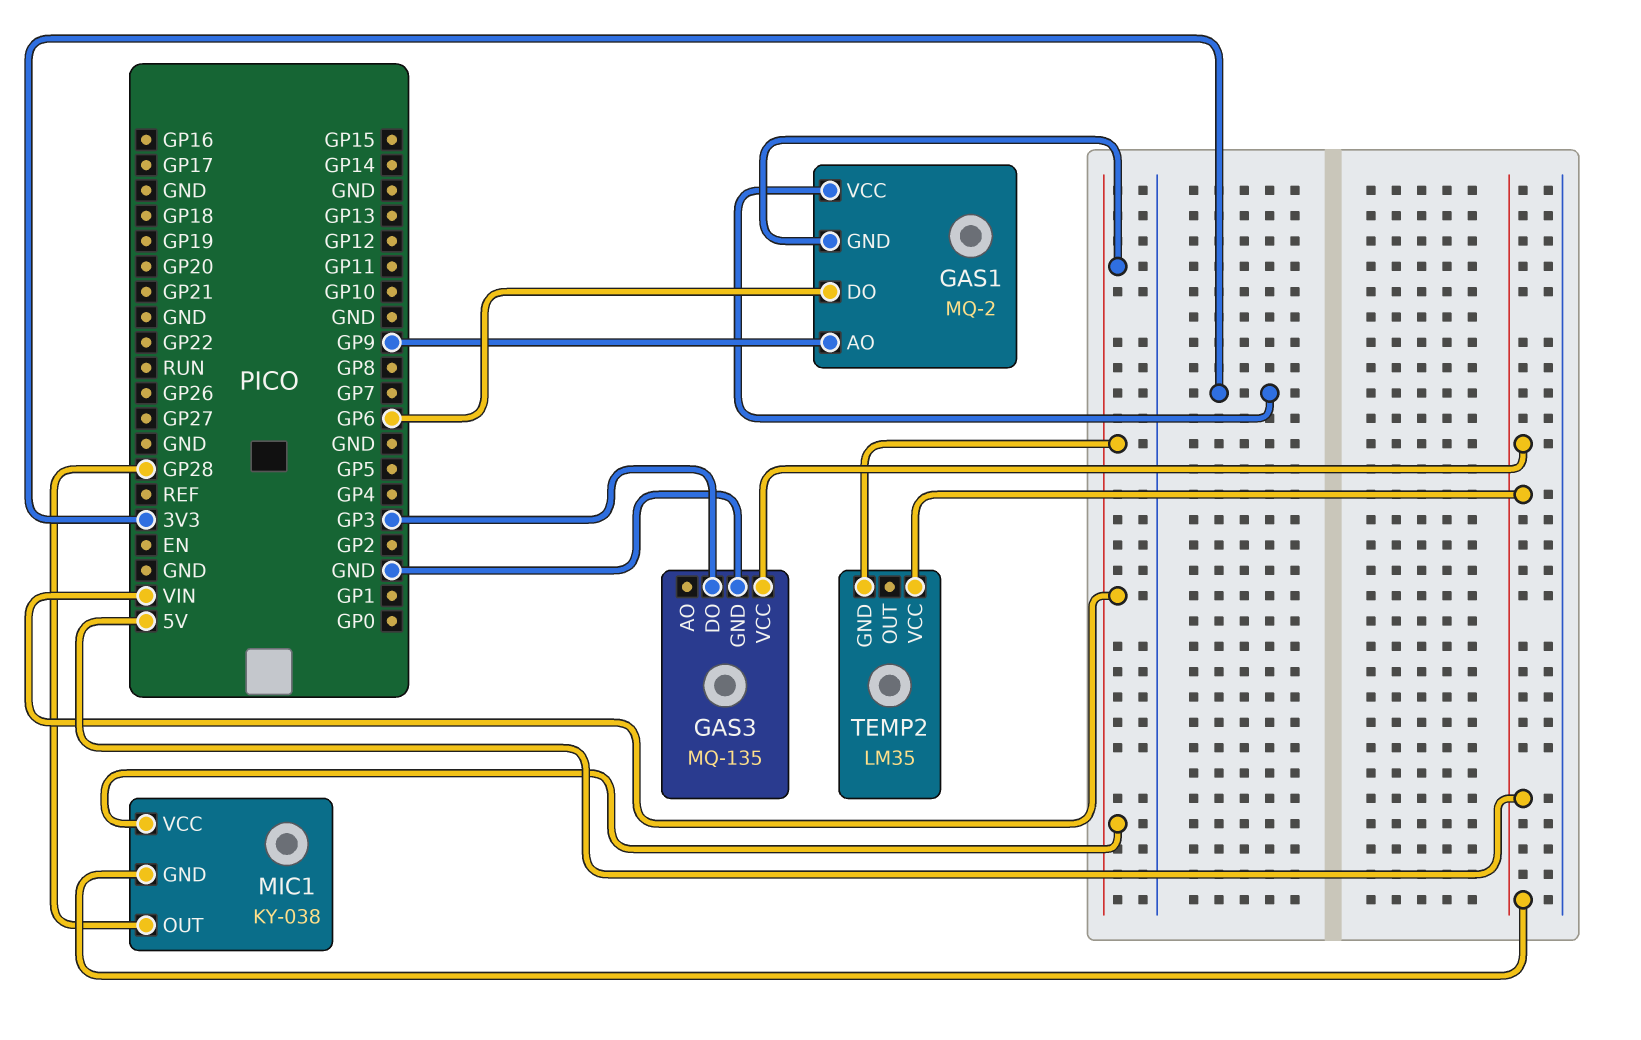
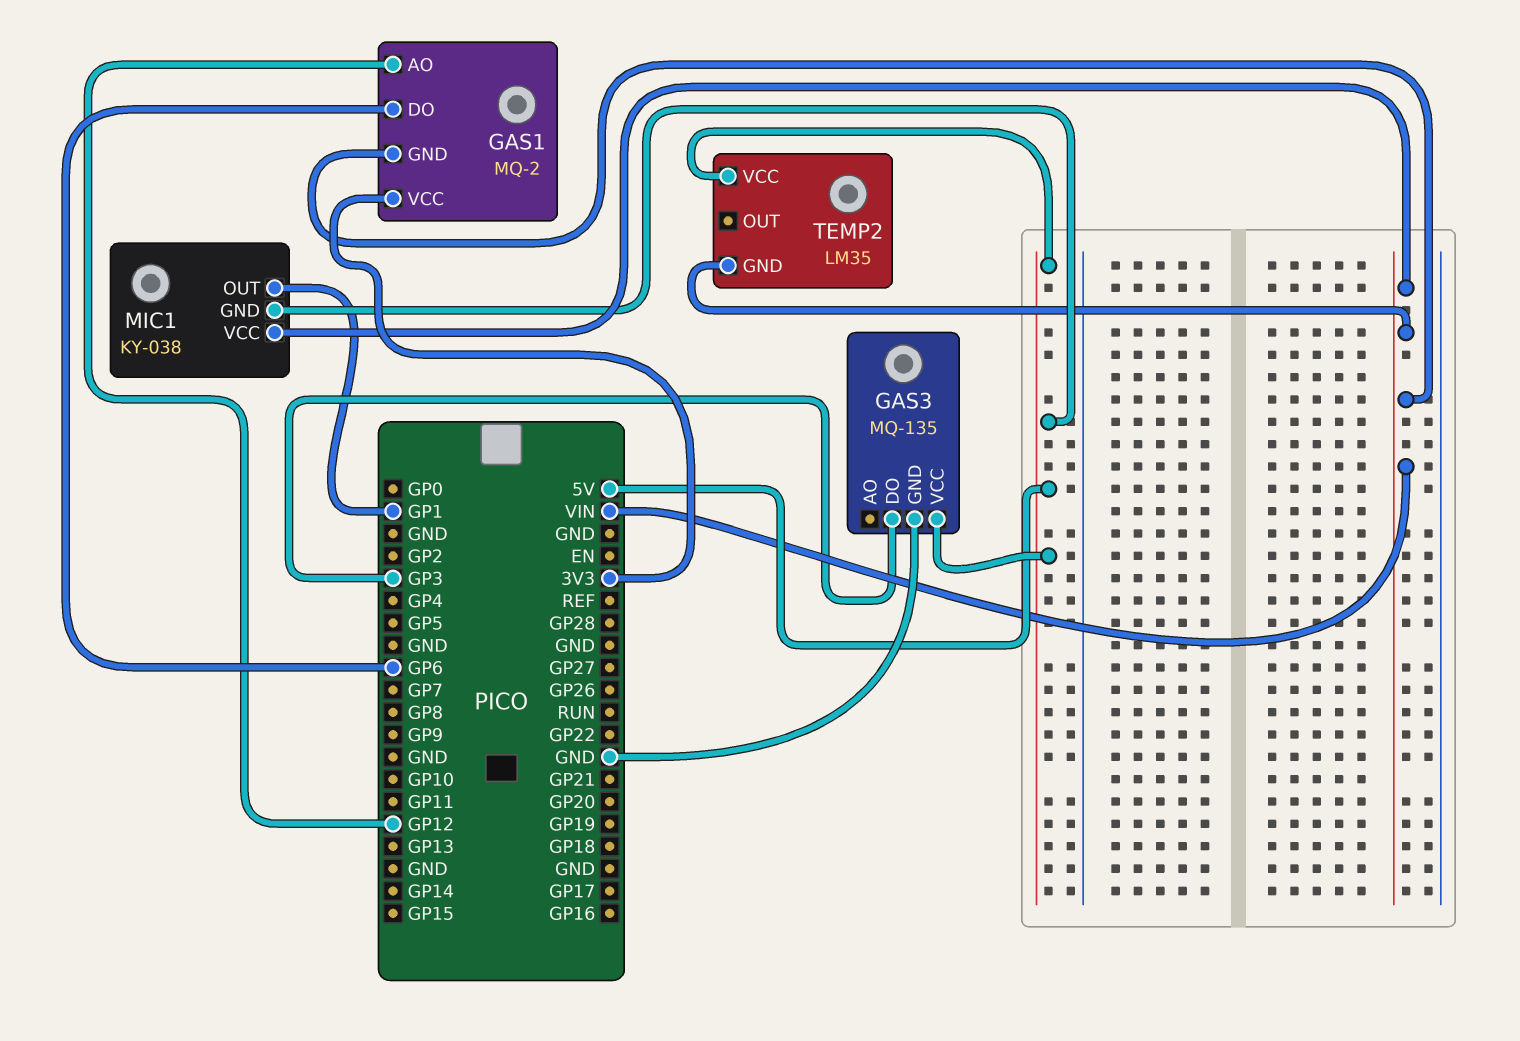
GAS1 pin AO: GP9 -> GP12
MIC1 pin OUT: GP28 -> GP1

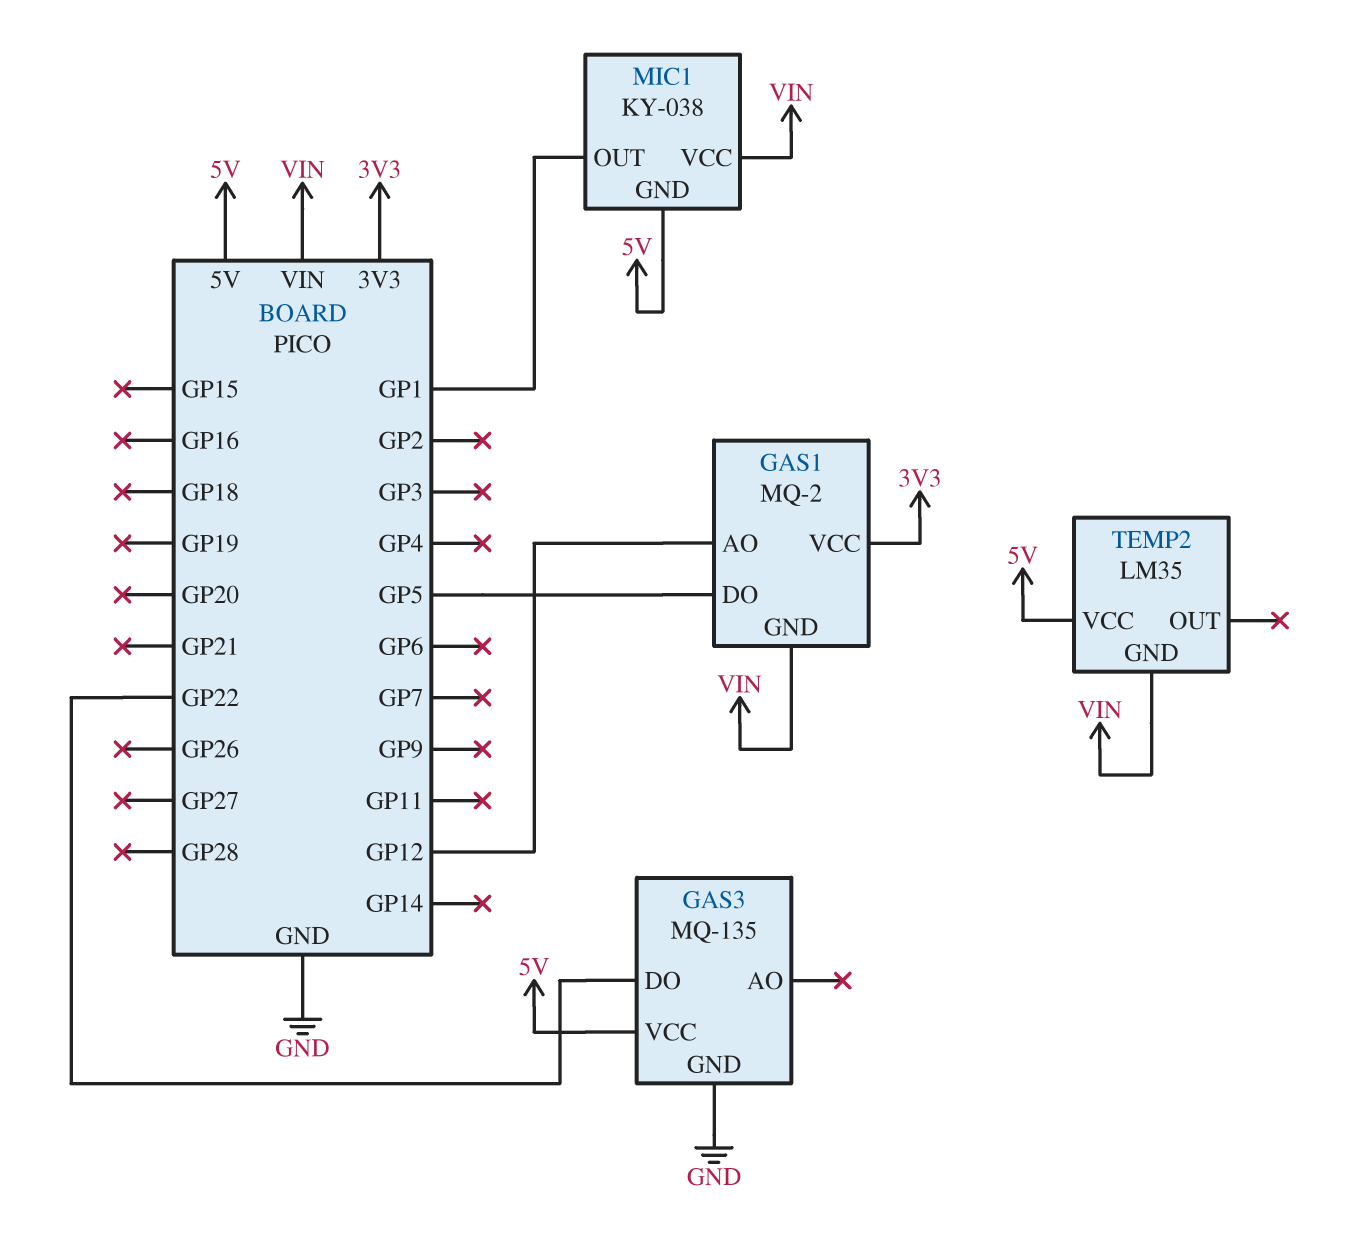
GAS1 pin DO: GP6 -> GP5
GAS3 pin DO: GP3 -> GP22

